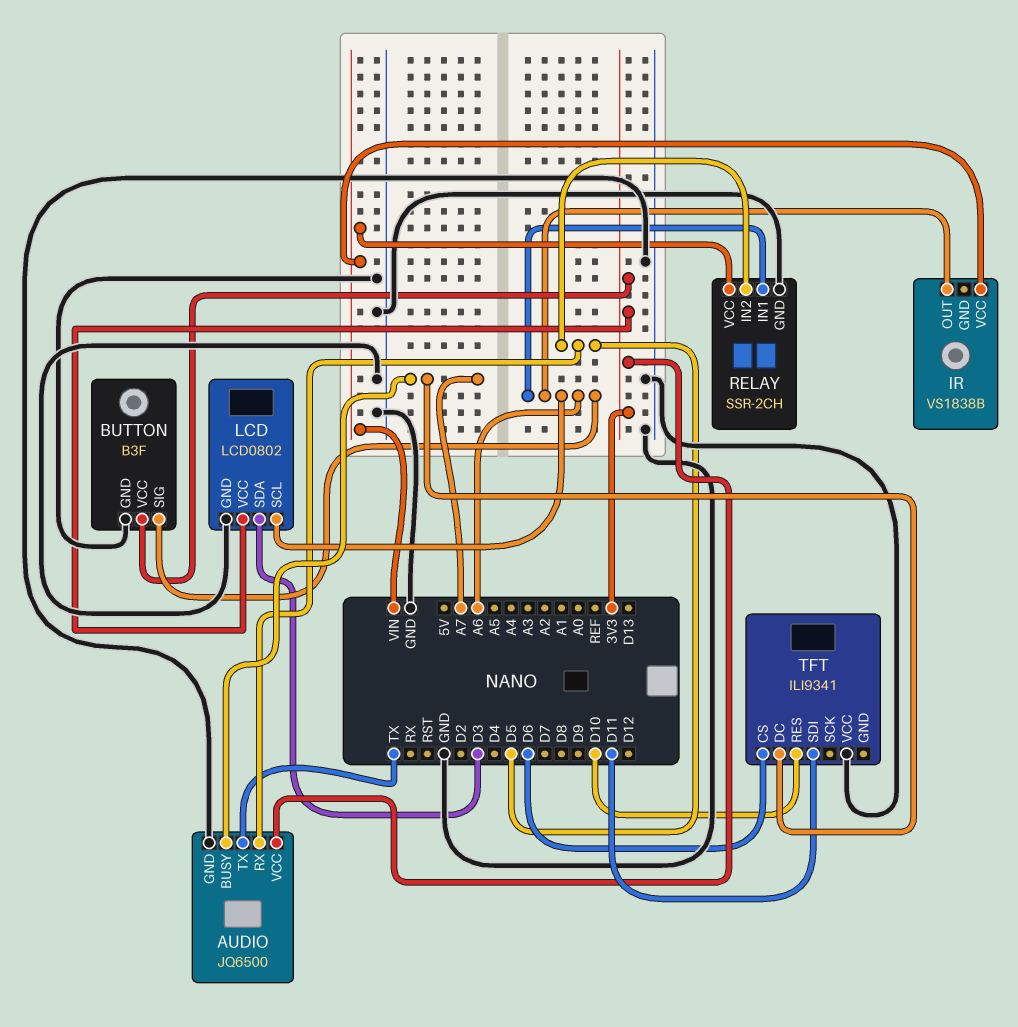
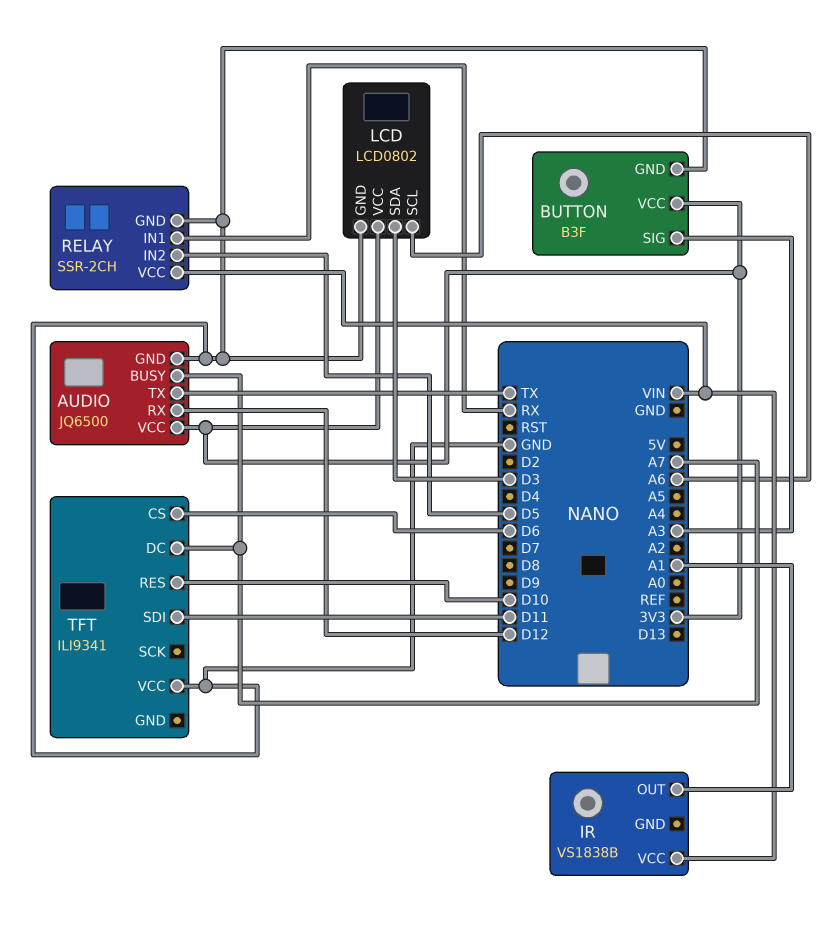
AUDIO pin RX: D5 -> D12
BUTTON pin SIG: A6 -> A3
IR pin OUT: A6 -> A1
RELAY pin IN1: A6 -> RX

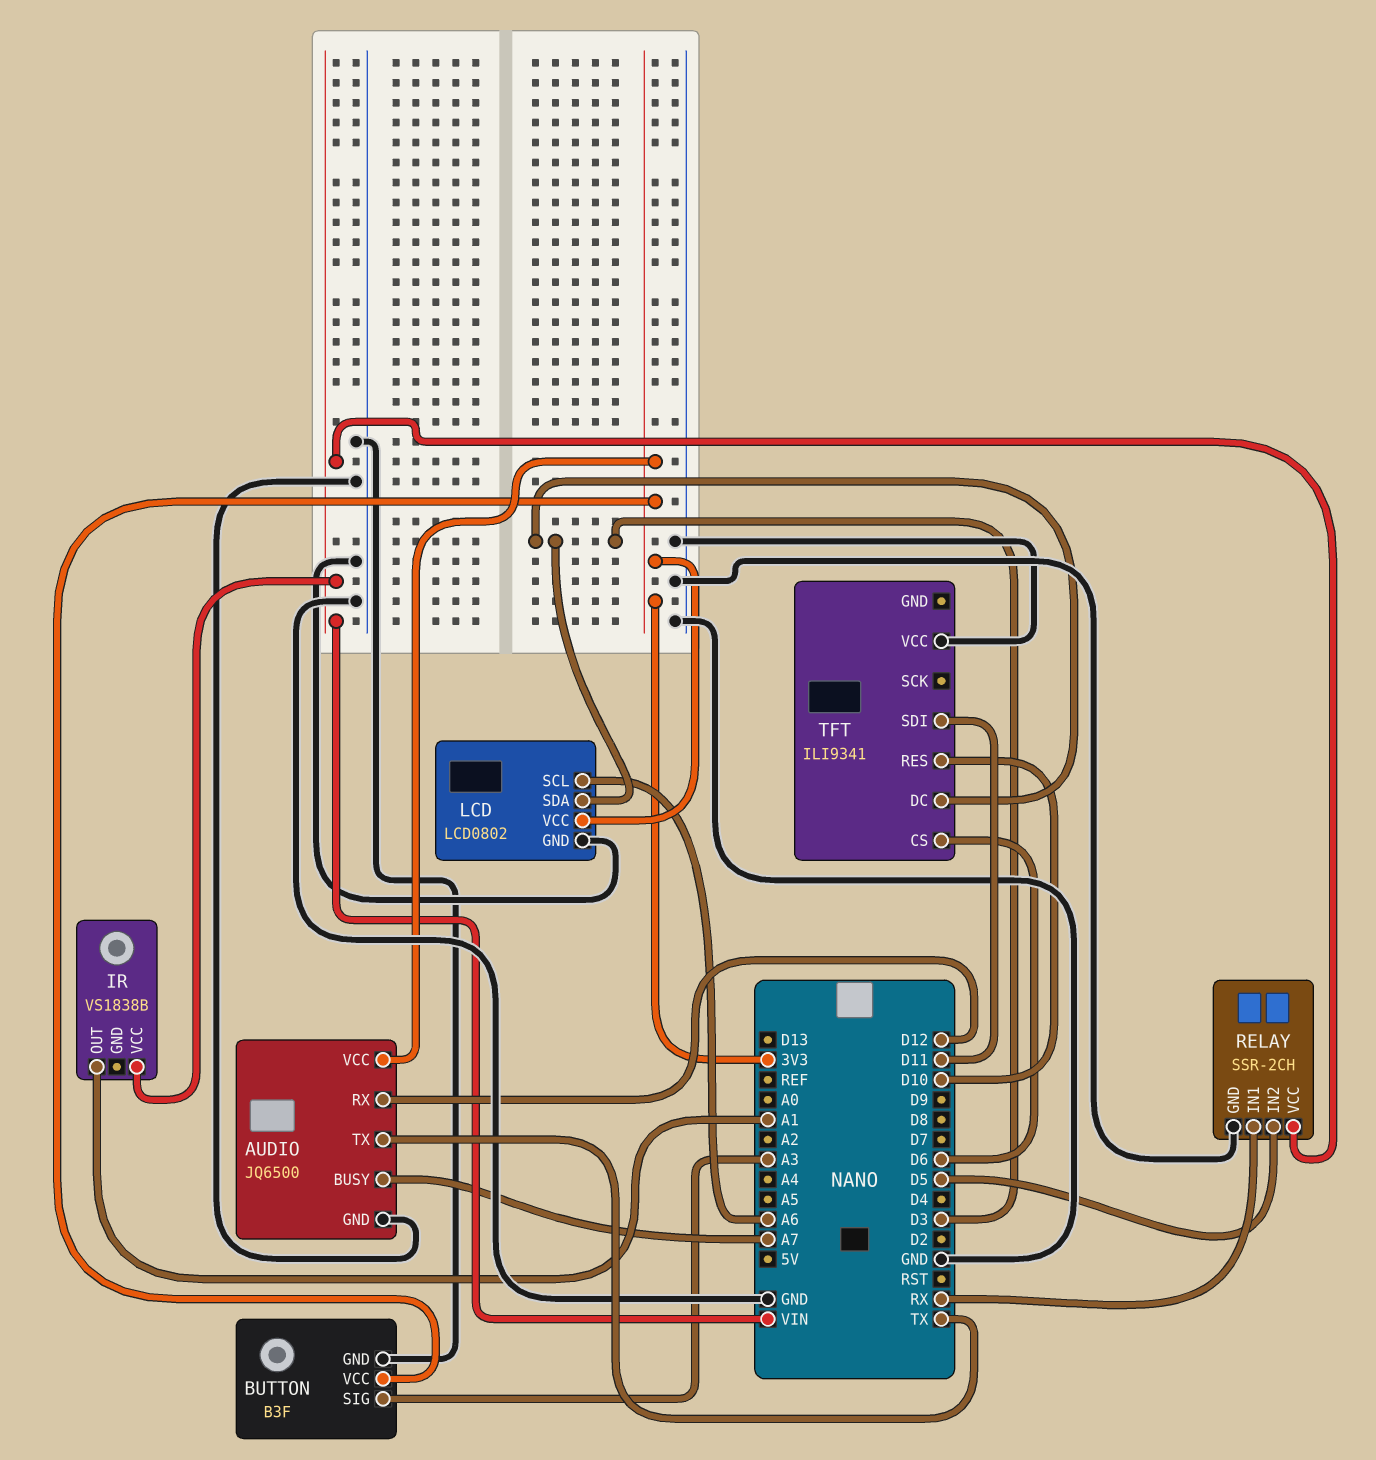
TFT pin DC: A7 -> D3

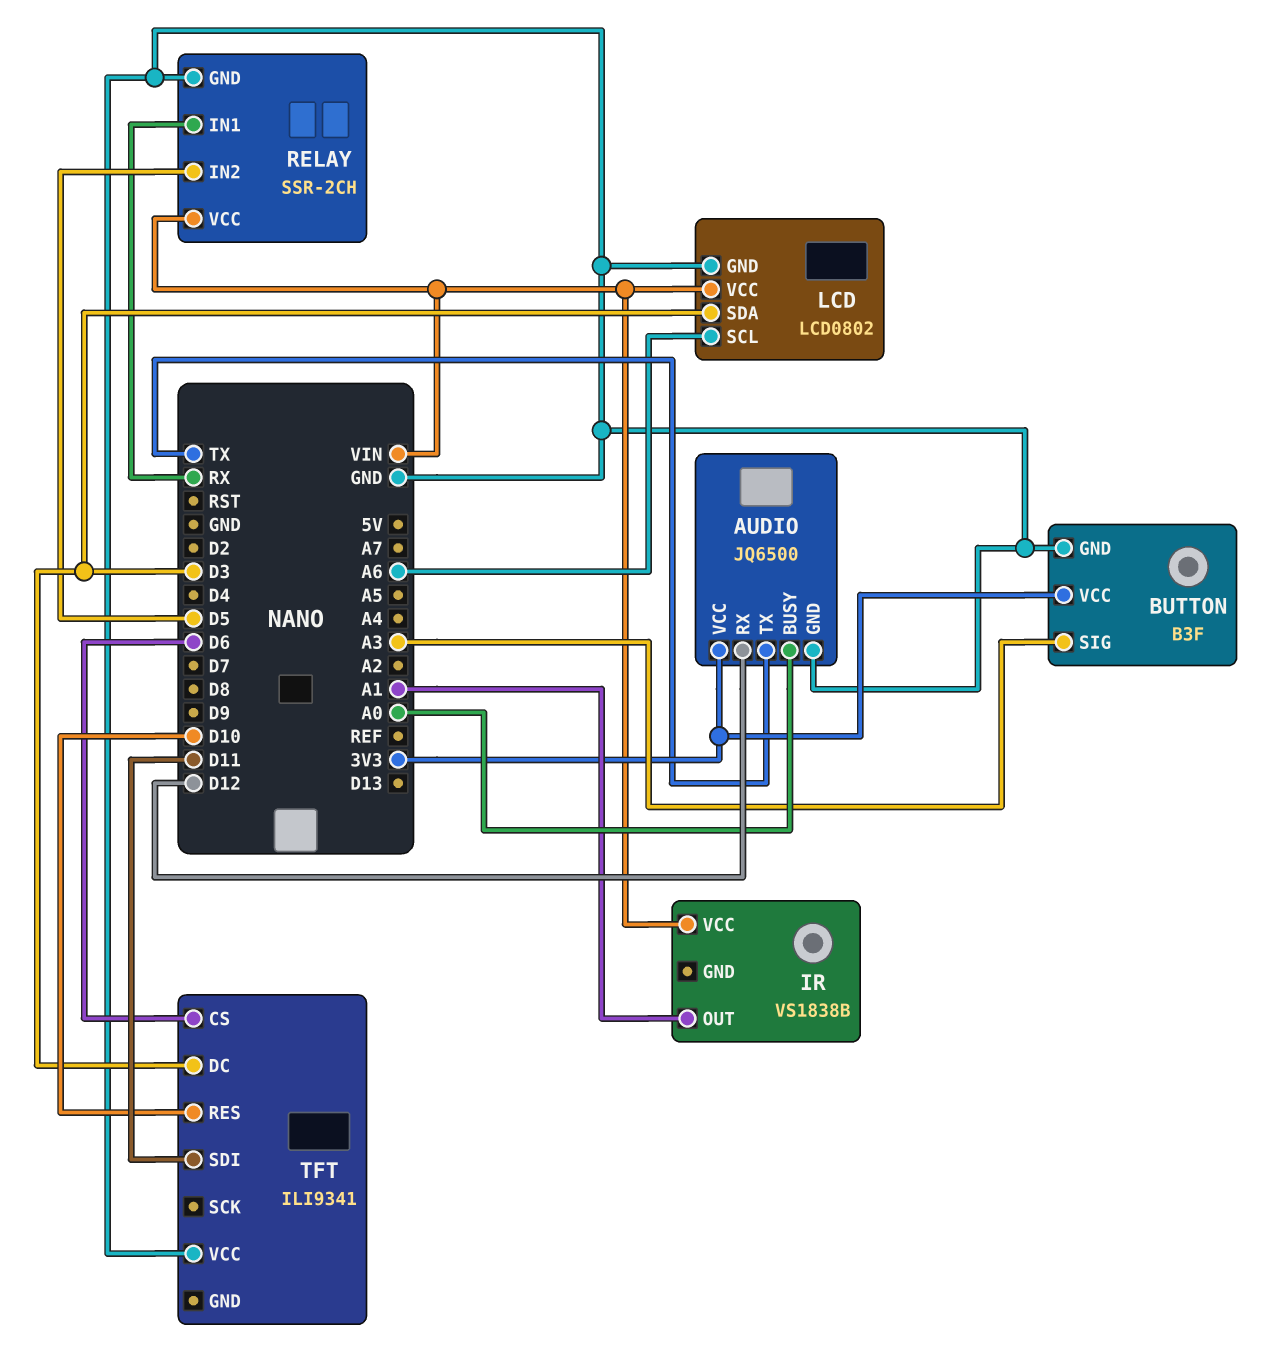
AUDIO pin BUSY: A7 -> A0
LCD pin VCC: 3V3 -> VIN

